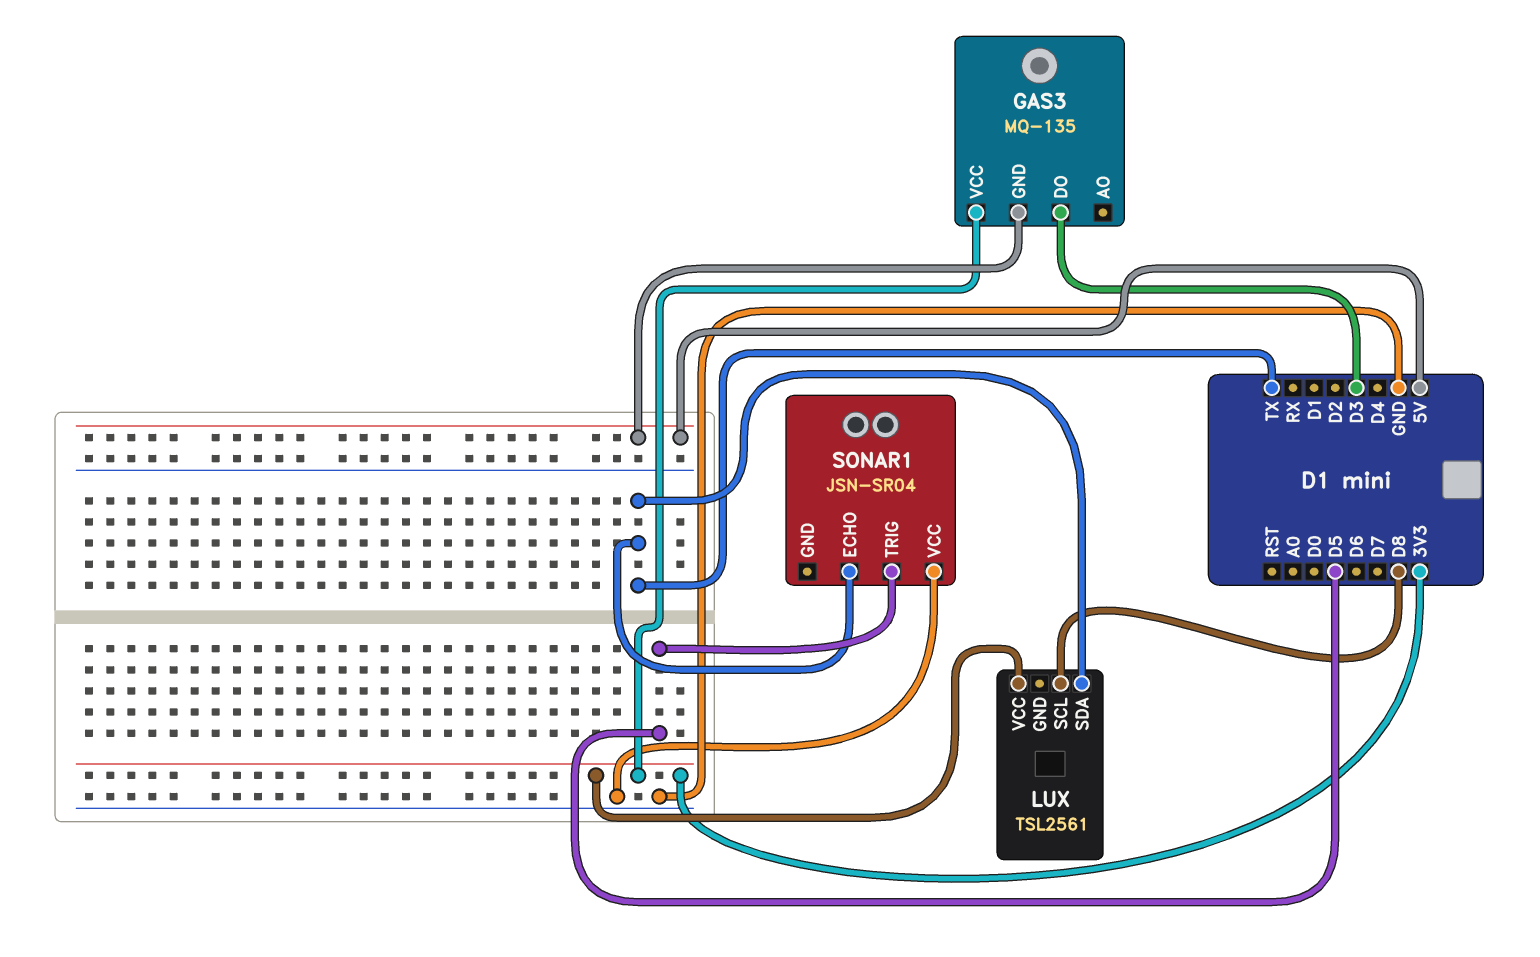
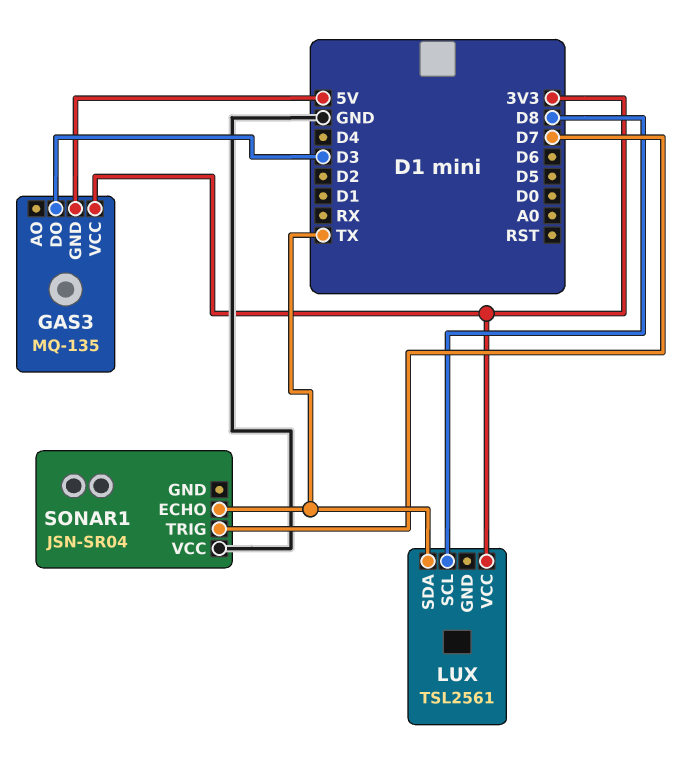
SONAR1 pin TRIG: D5 -> D7

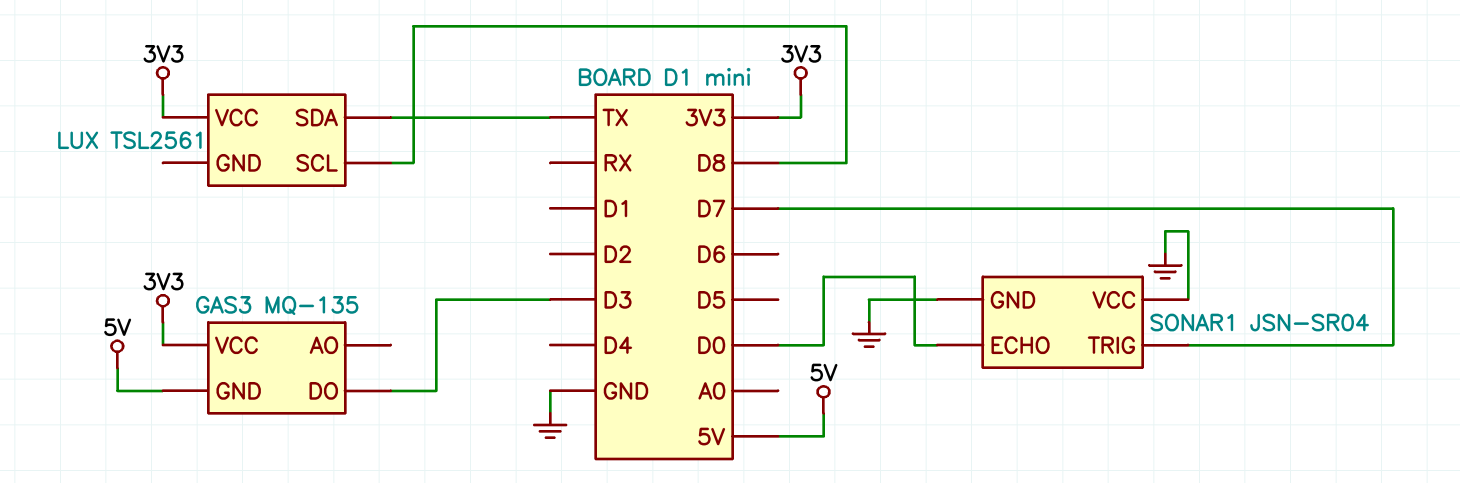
SONAR1 pin ECHO: TX -> D0
SONAR1 pin GND: none -> GND

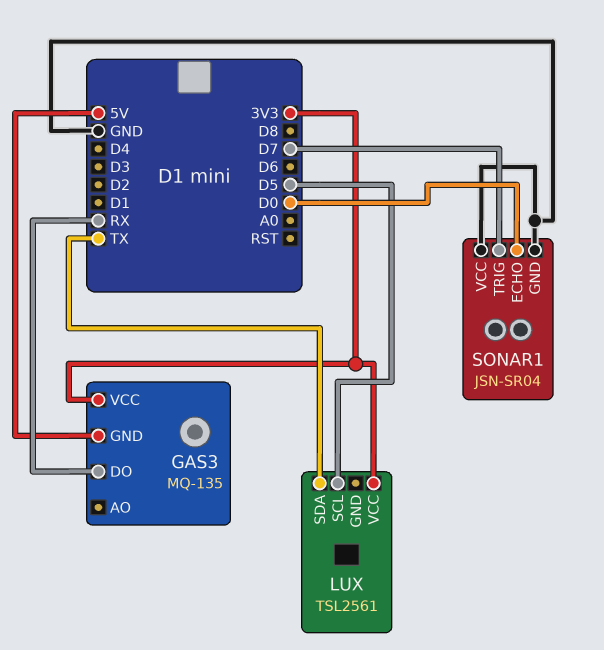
GAS3 pin DO: D3 -> RX
LUX pin SCL: D8 -> D5

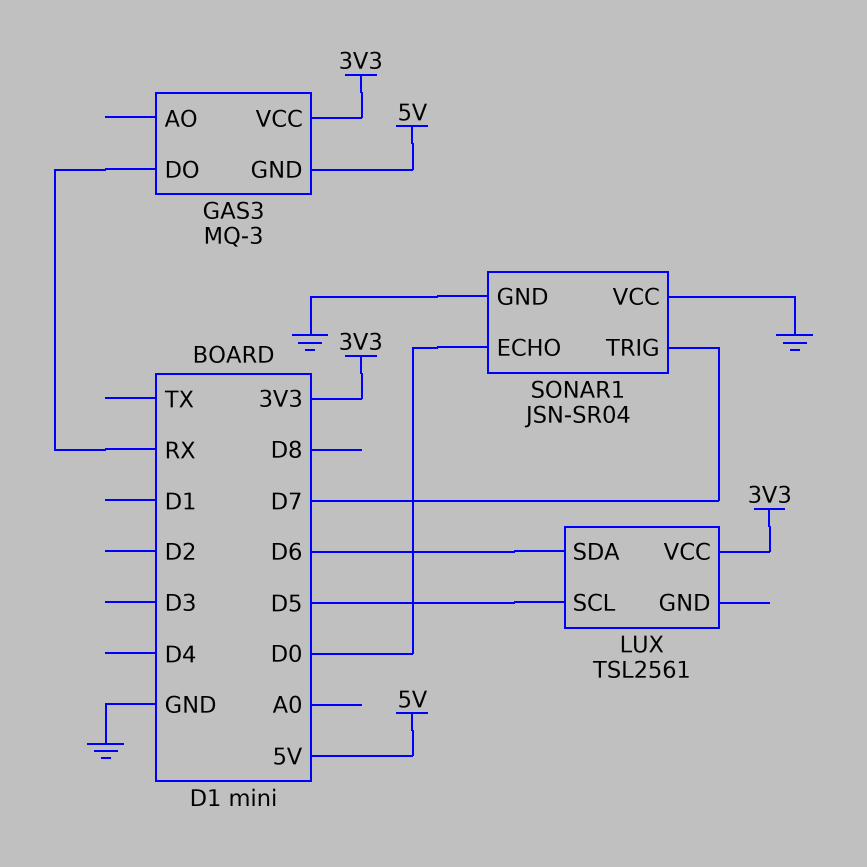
GAS3: MQ-135 -> MQ-3
LUX pin SDA: TX -> D6

